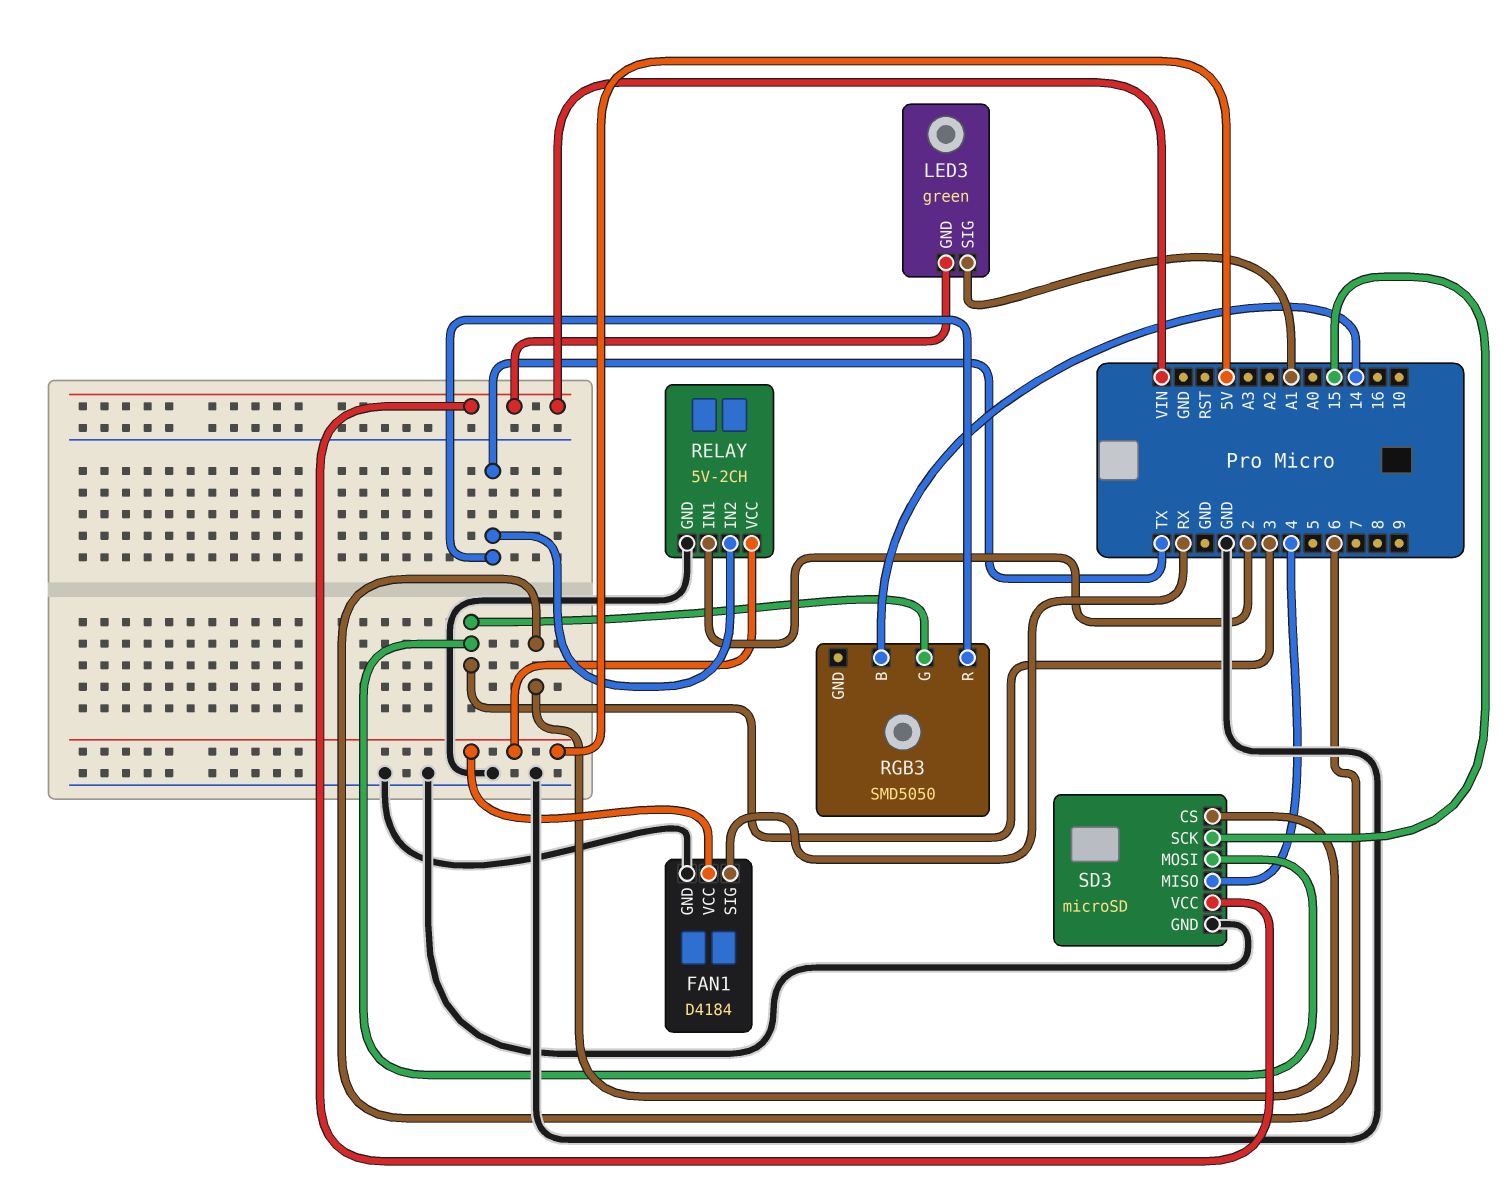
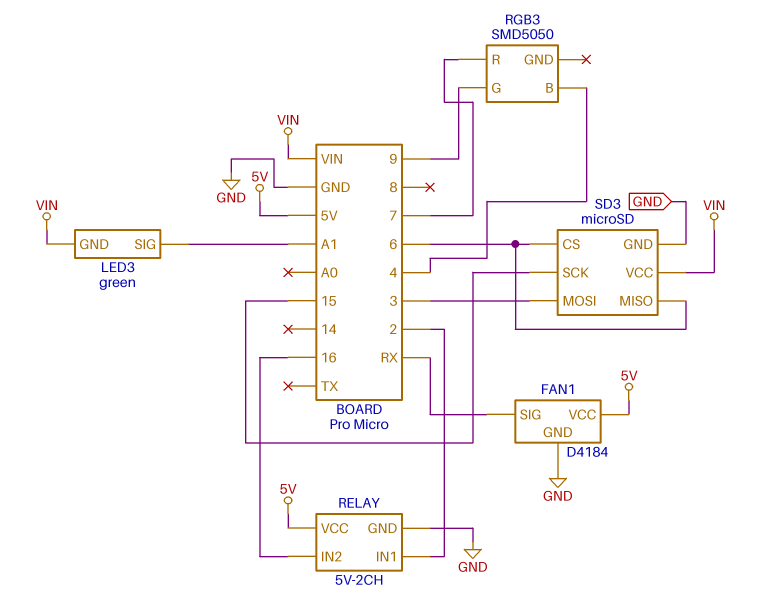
RELAY pin IN2: TX -> 16
RGB3 pin B: 14 -> 4
RGB3 pin G: 3 -> 9
RGB3 pin R: TX -> 7
SD3 pin MISO: 4 -> 6

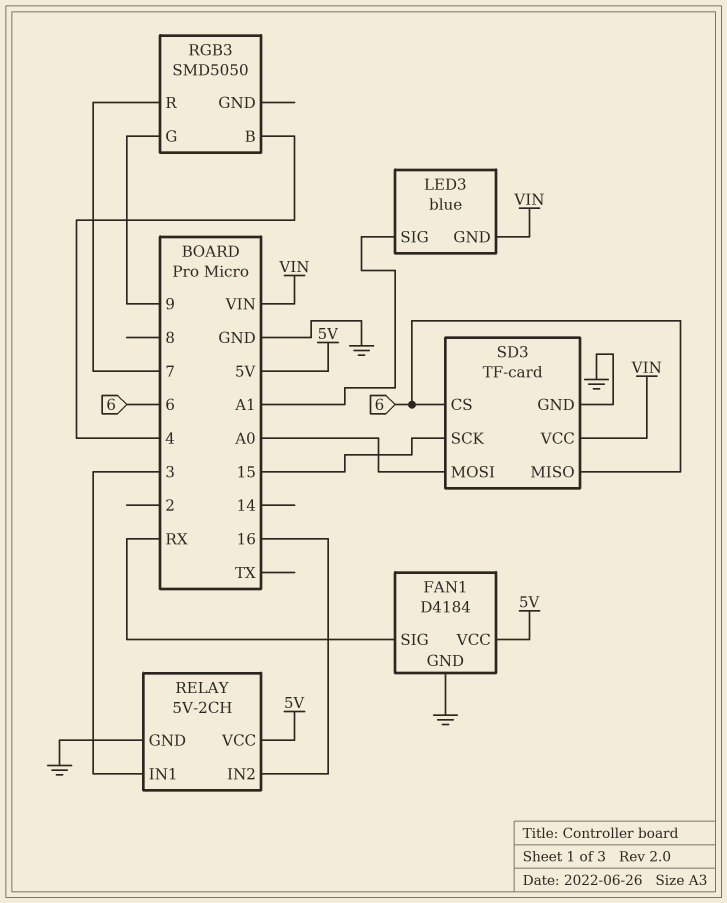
LED3: green -> blue
RELAY pin IN1: 2 -> 3
SD3: microSD -> TF-card
SD3 pin MOSI: 3 -> A0

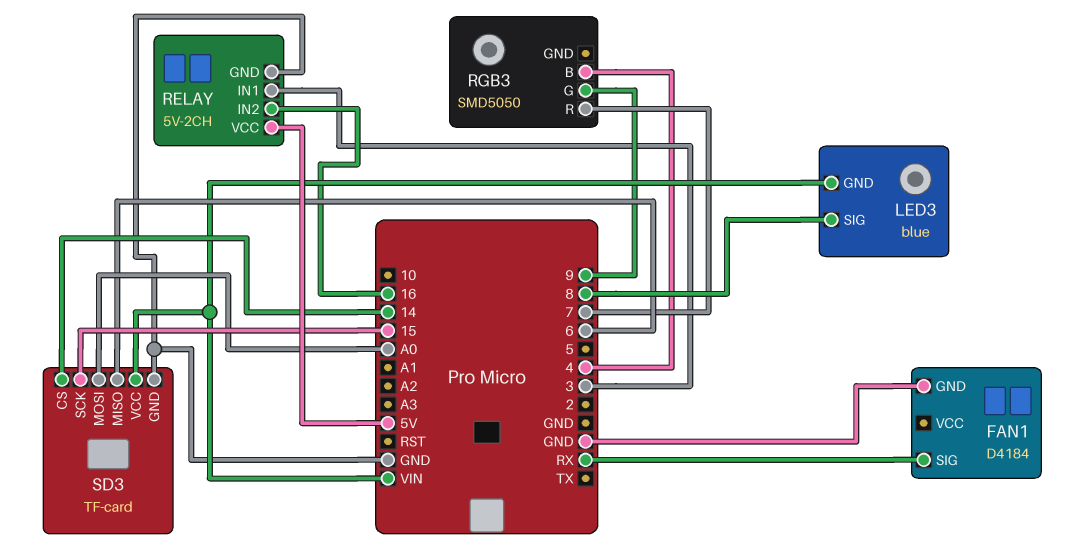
FAN1 pin VCC: 5V -> none
LED3 pin SIG: A1 -> 8
SD3 pin CS: 6 -> 14

